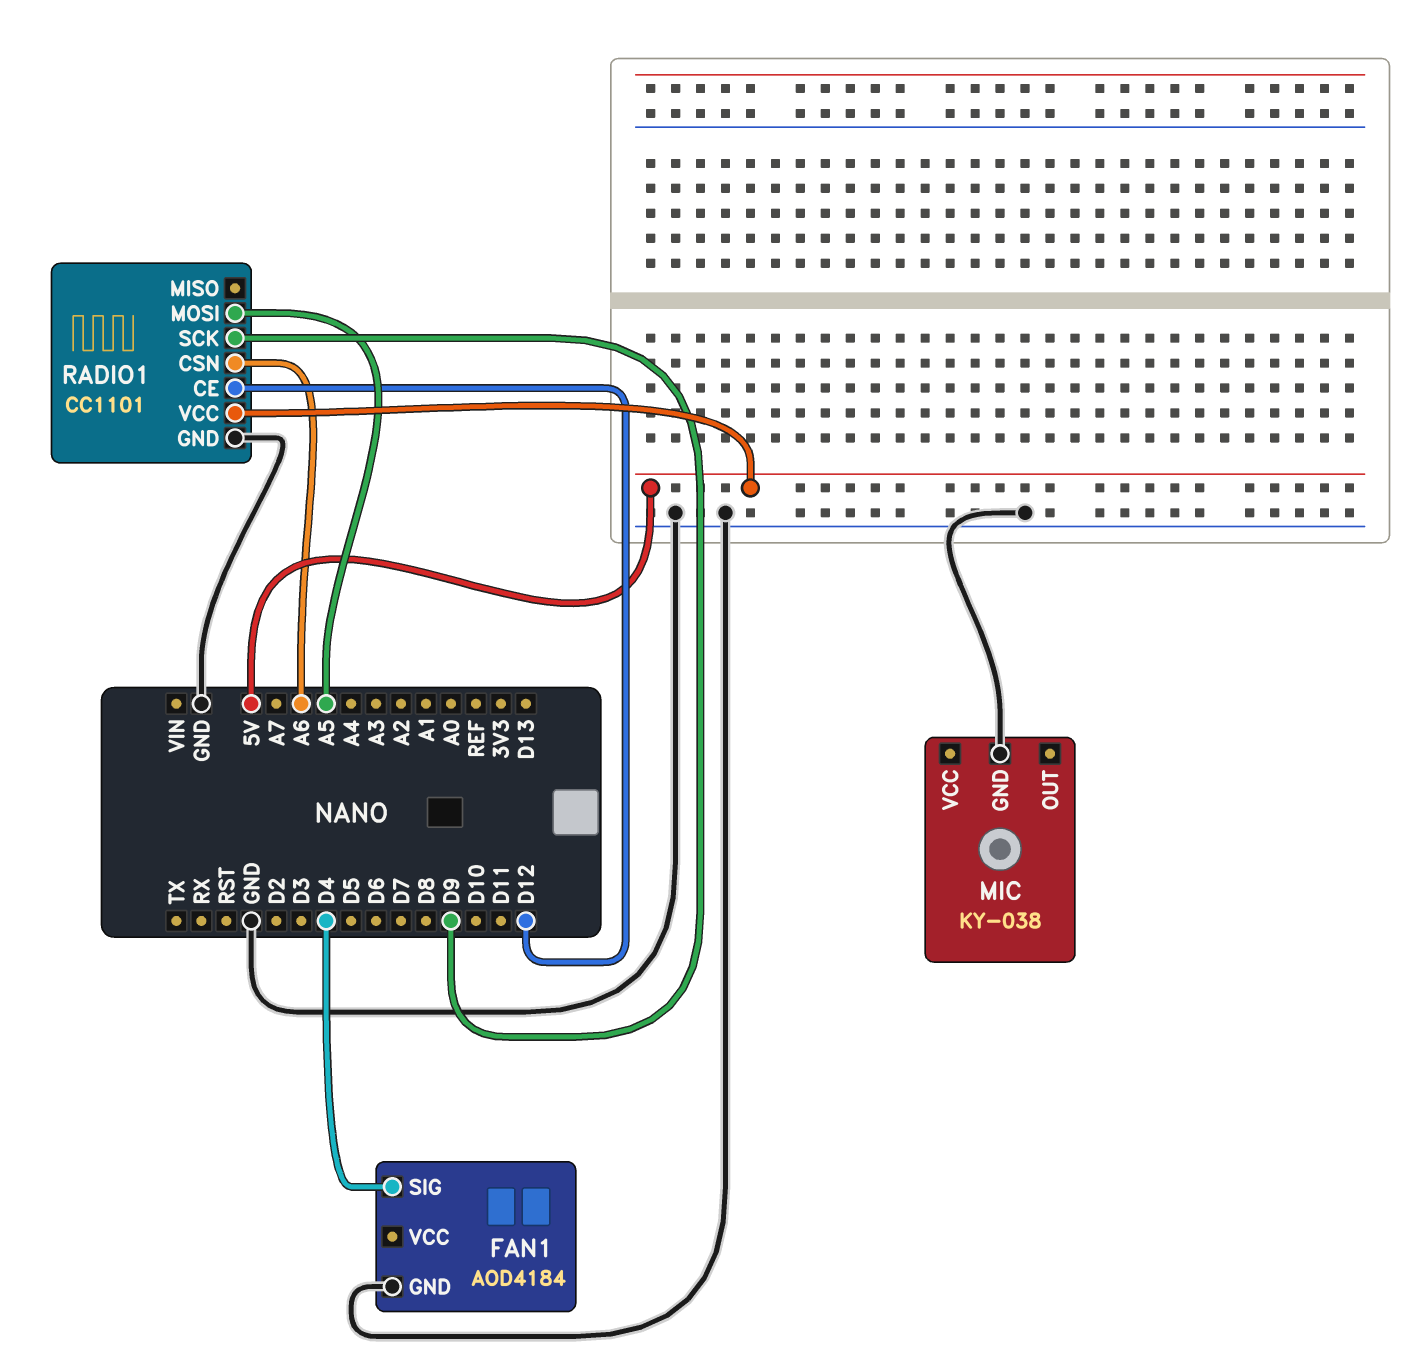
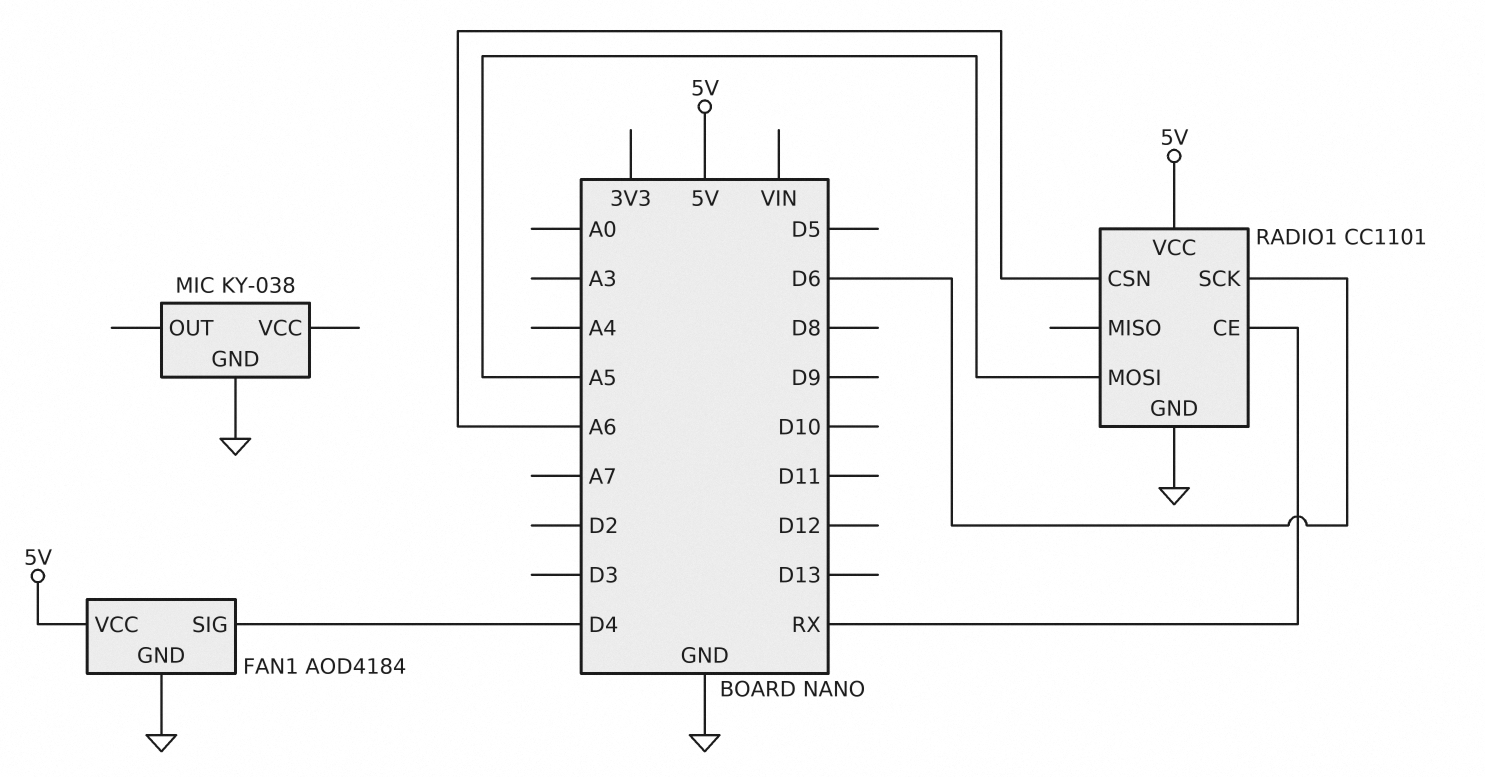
FAN1 pin VCC: none -> 5V
RADIO1 pin CE: D12 -> RX
RADIO1 pin SCK: D9 -> D6

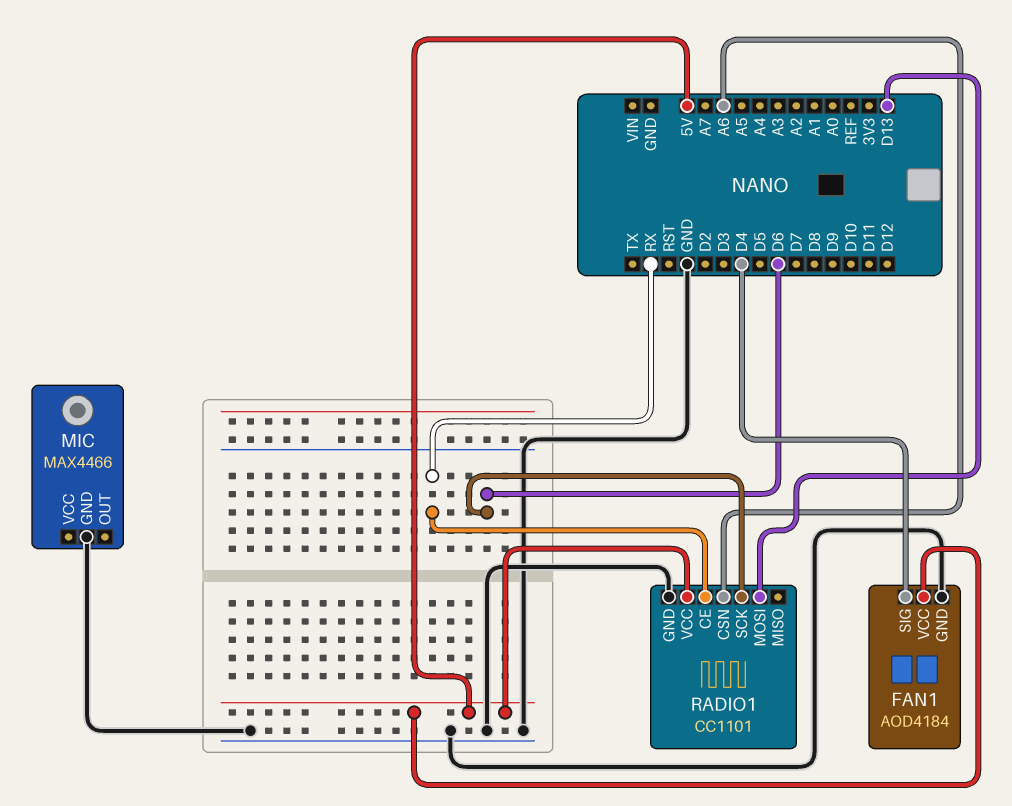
MIC: KY-038 -> MAX4466
RADIO1 pin MOSI: A5 -> D13

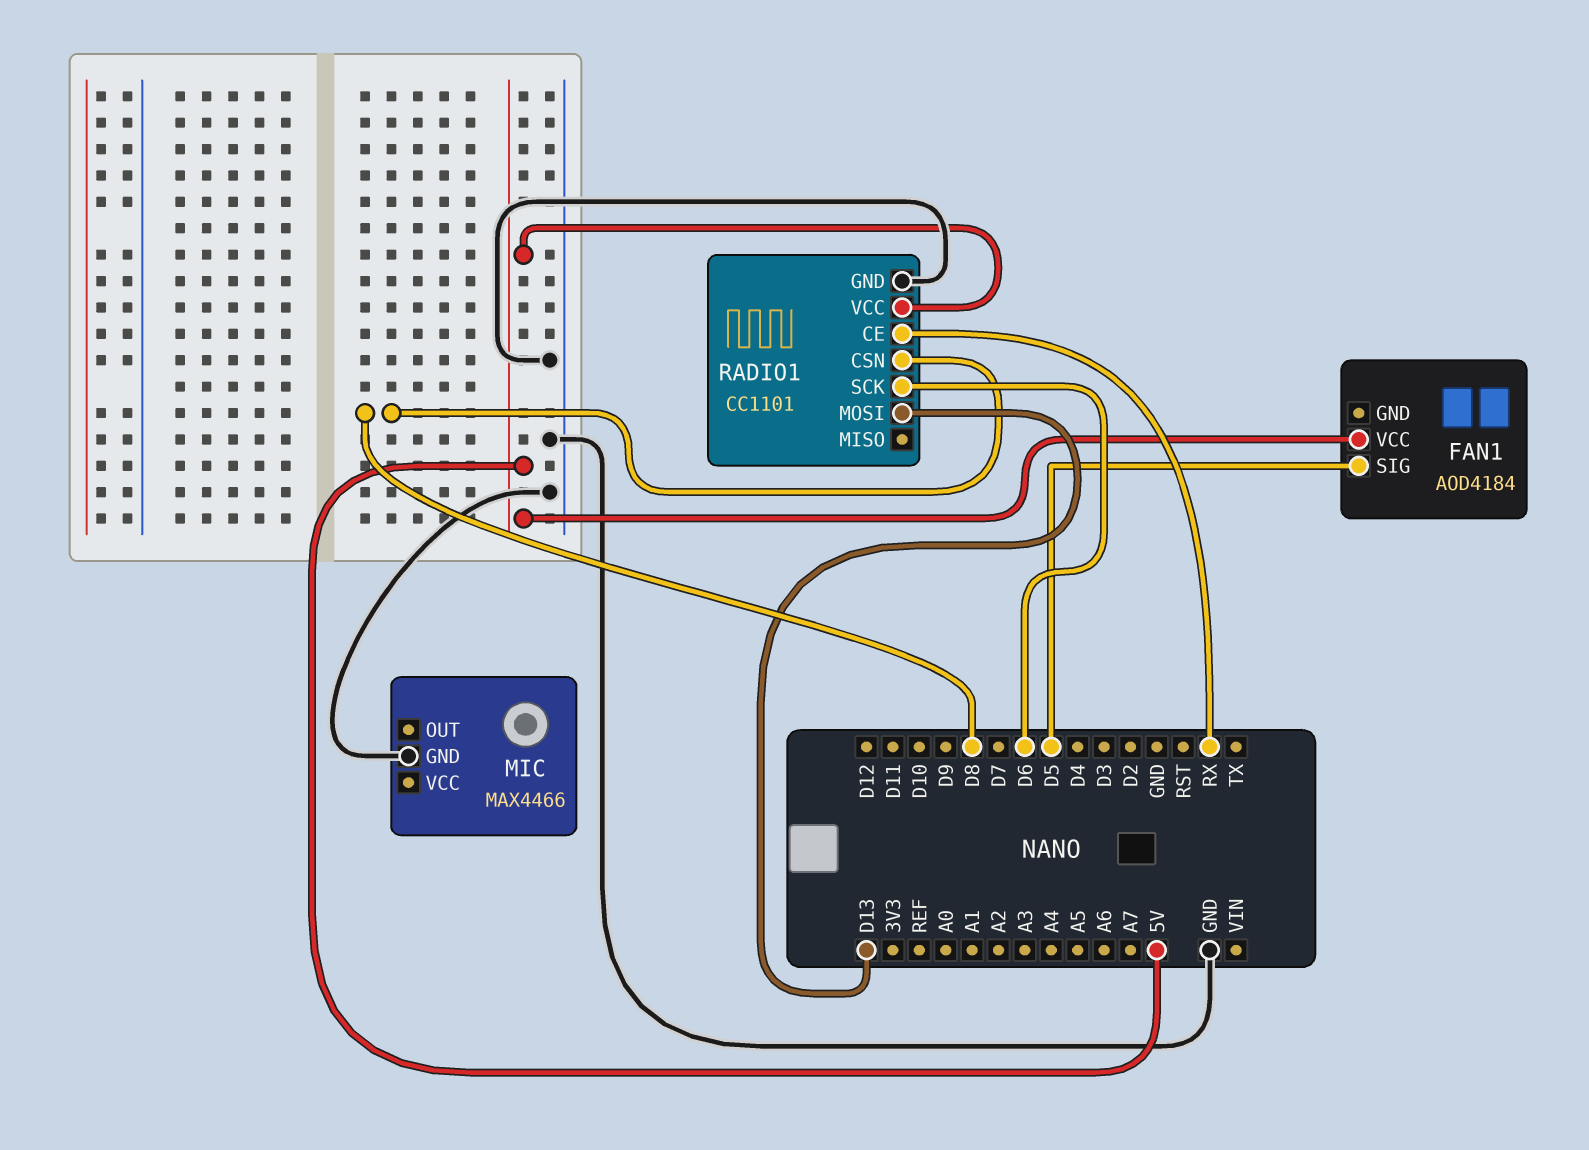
FAN1 pin GND: GND -> none
FAN1 pin SIG: D4 -> D5
RADIO1 pin CSN: A6 -> D8

